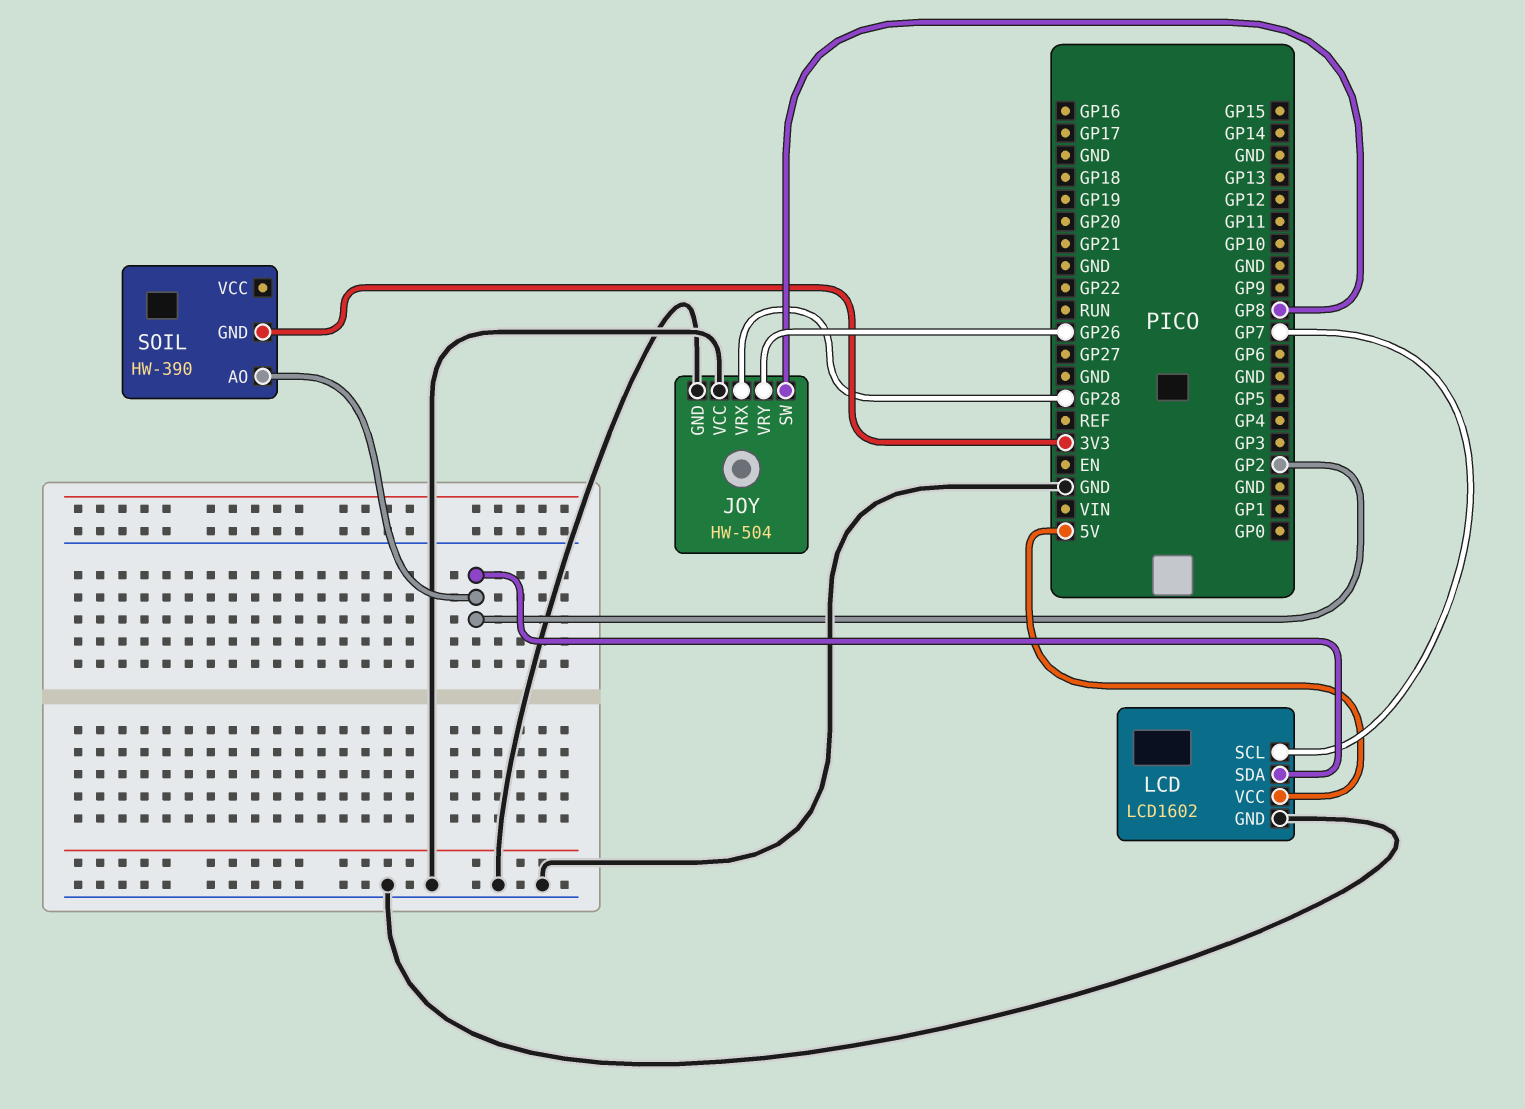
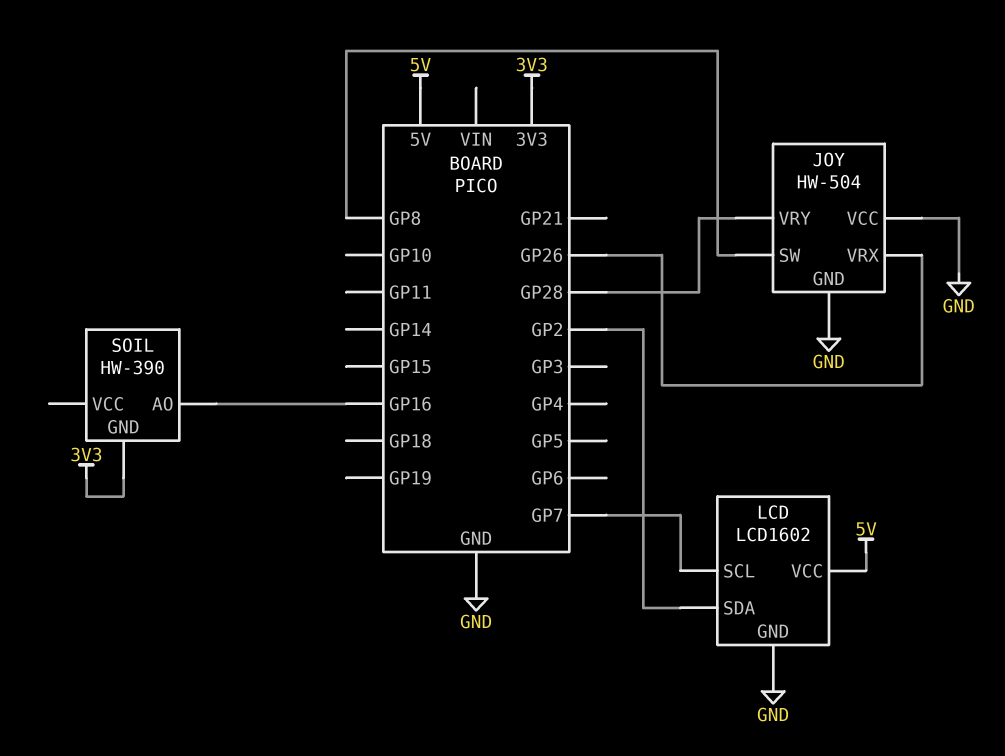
JOY pin VRX: GP28 -> GP26
JOY pin VRY: GP26 -> GP28
SOIL pin AO: GP2 -> GP16

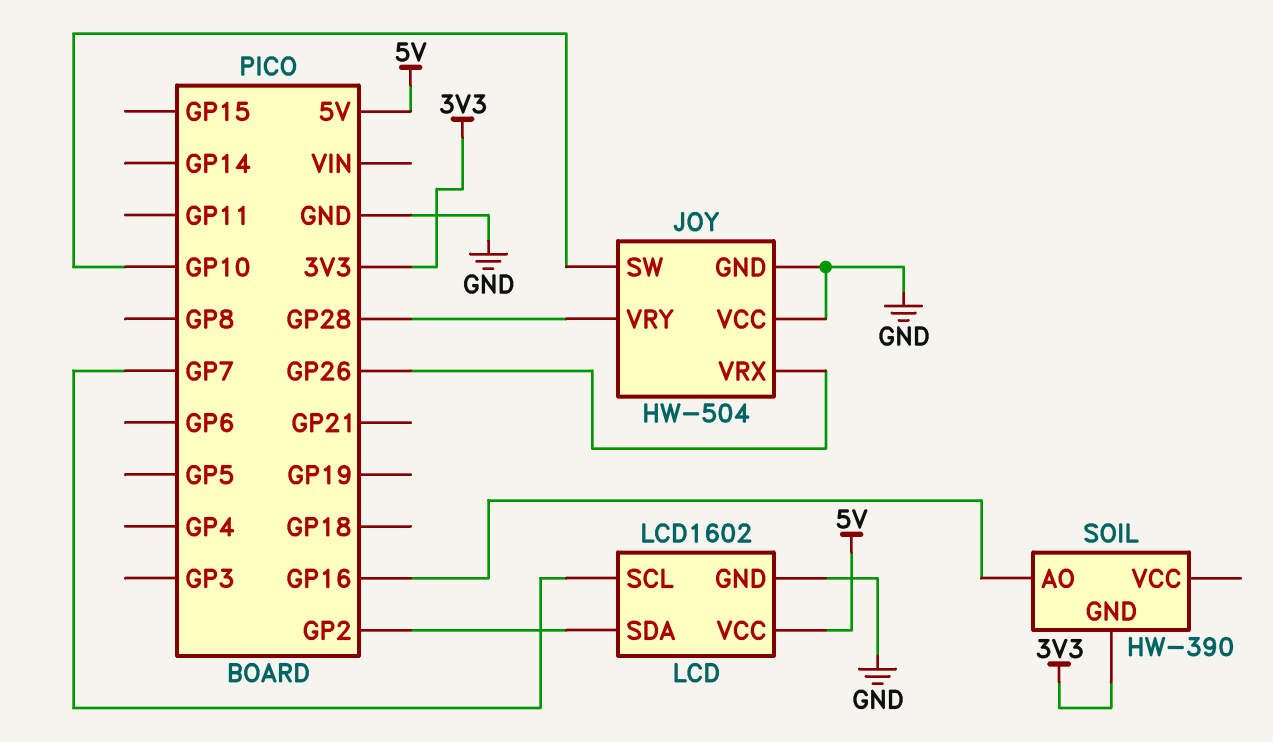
JOY pin SW: GP8 -> GP10

